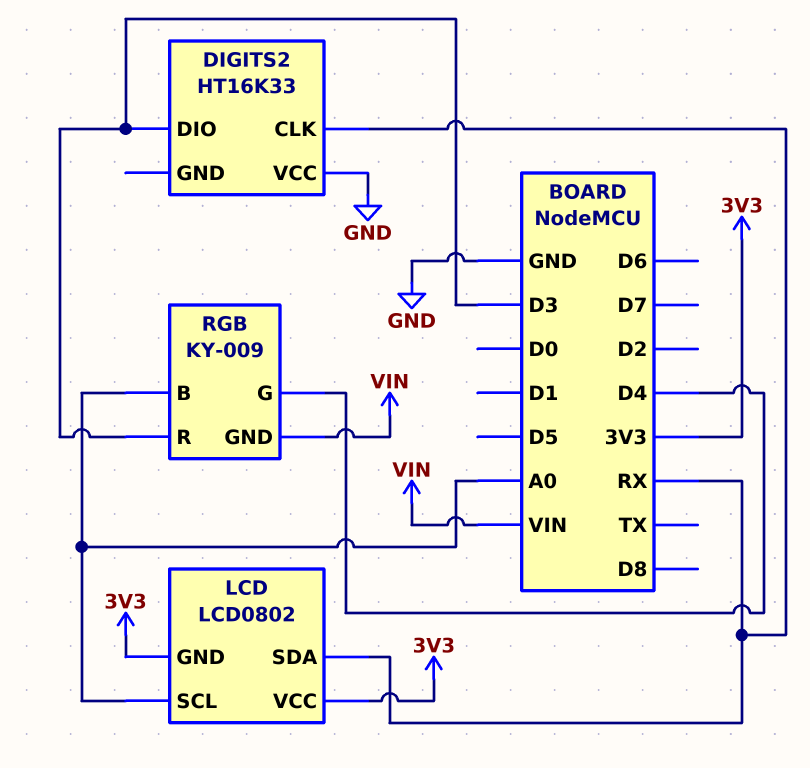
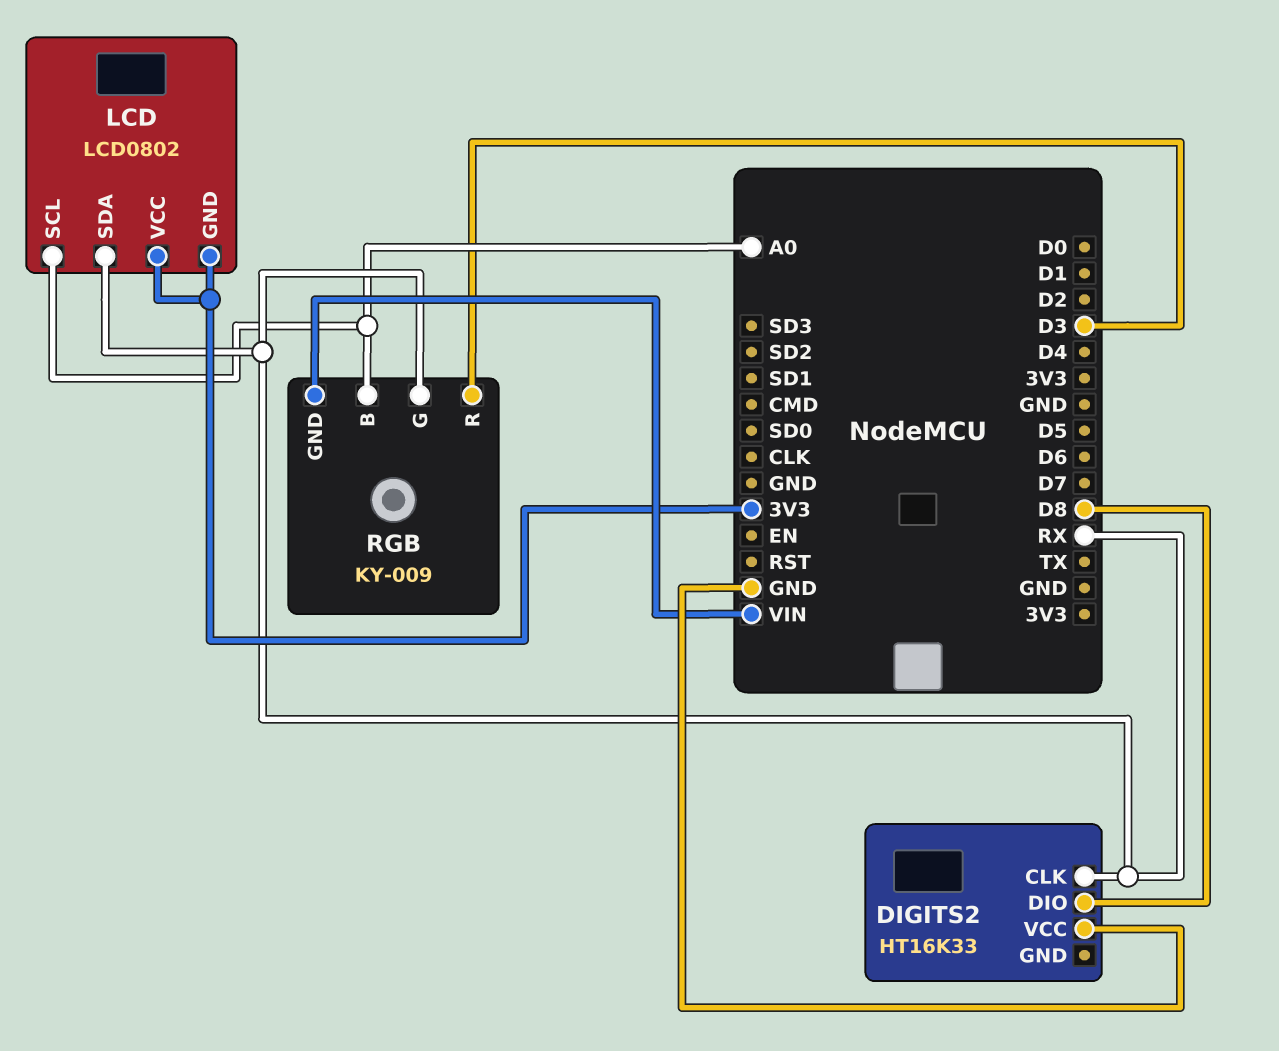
DIGITS2 pin DIO: D3 -> D8
RGB pin G: D4 -> RX

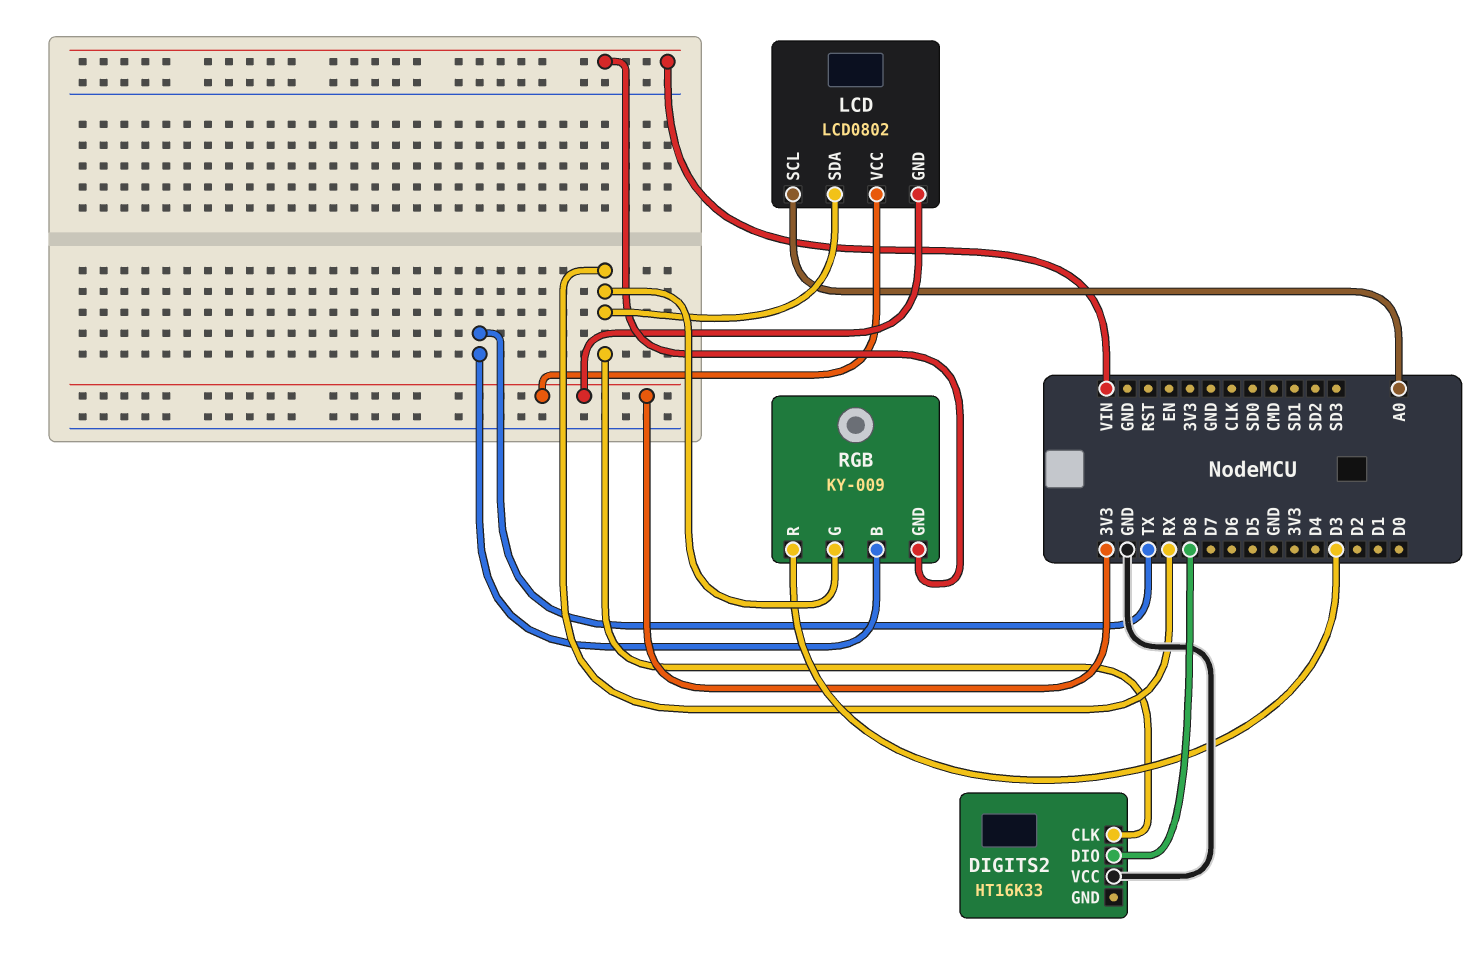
RGB pin B: A0 -> TX

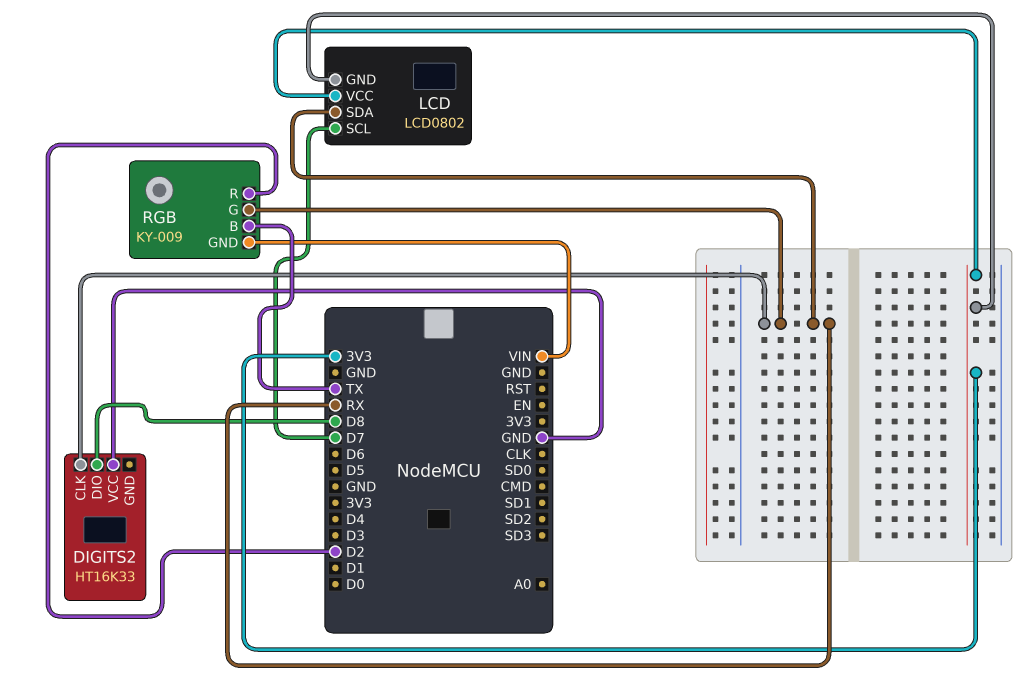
LCD pin SCL: A0 -> D7
RGB pin R: D3 -> D2

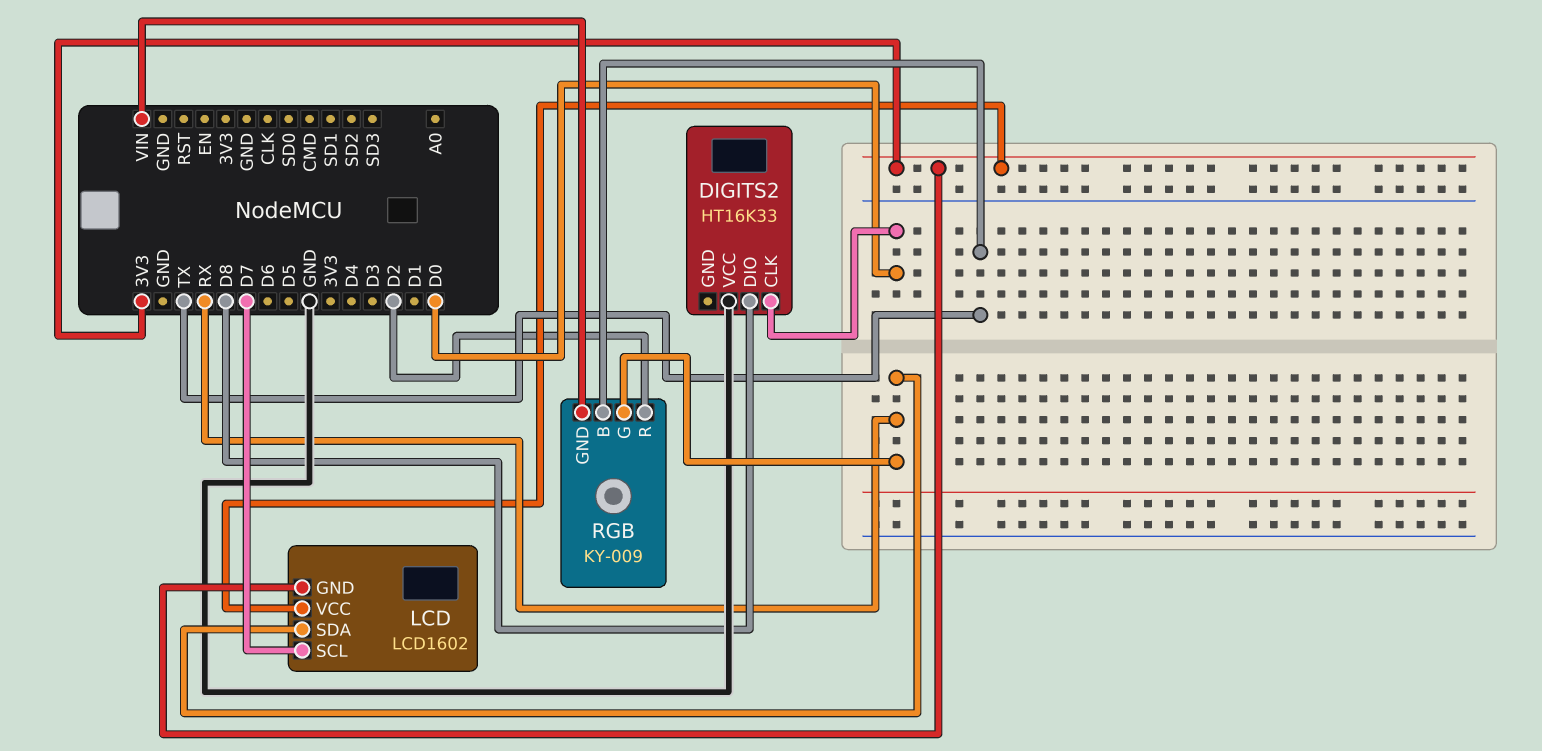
DIGITS2 pin CLK: RX -> D0
LCD: LCD0802 -> LCD1602

